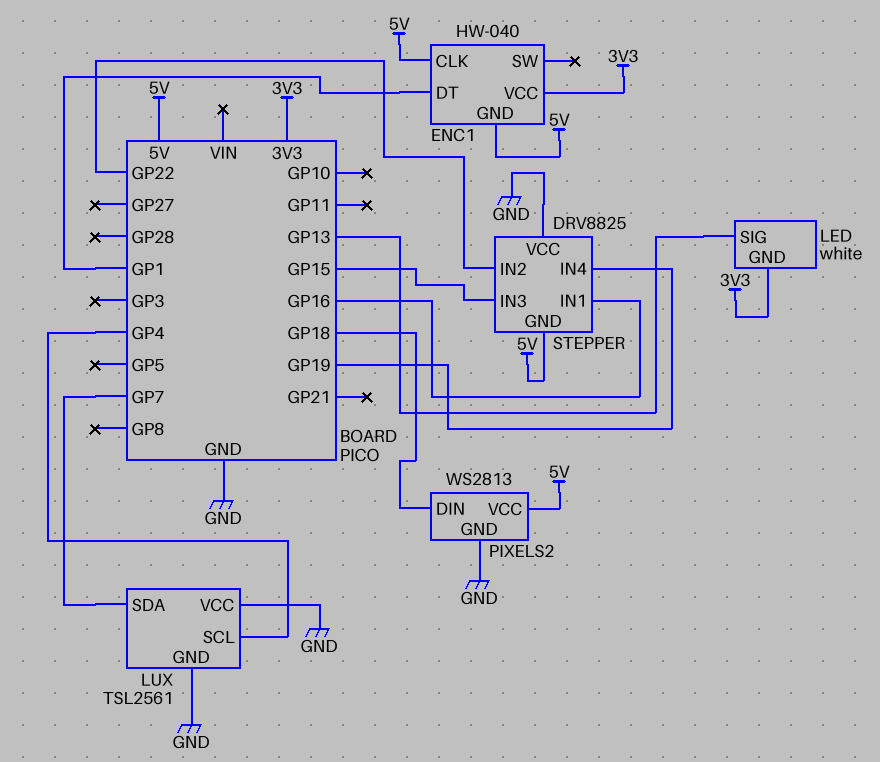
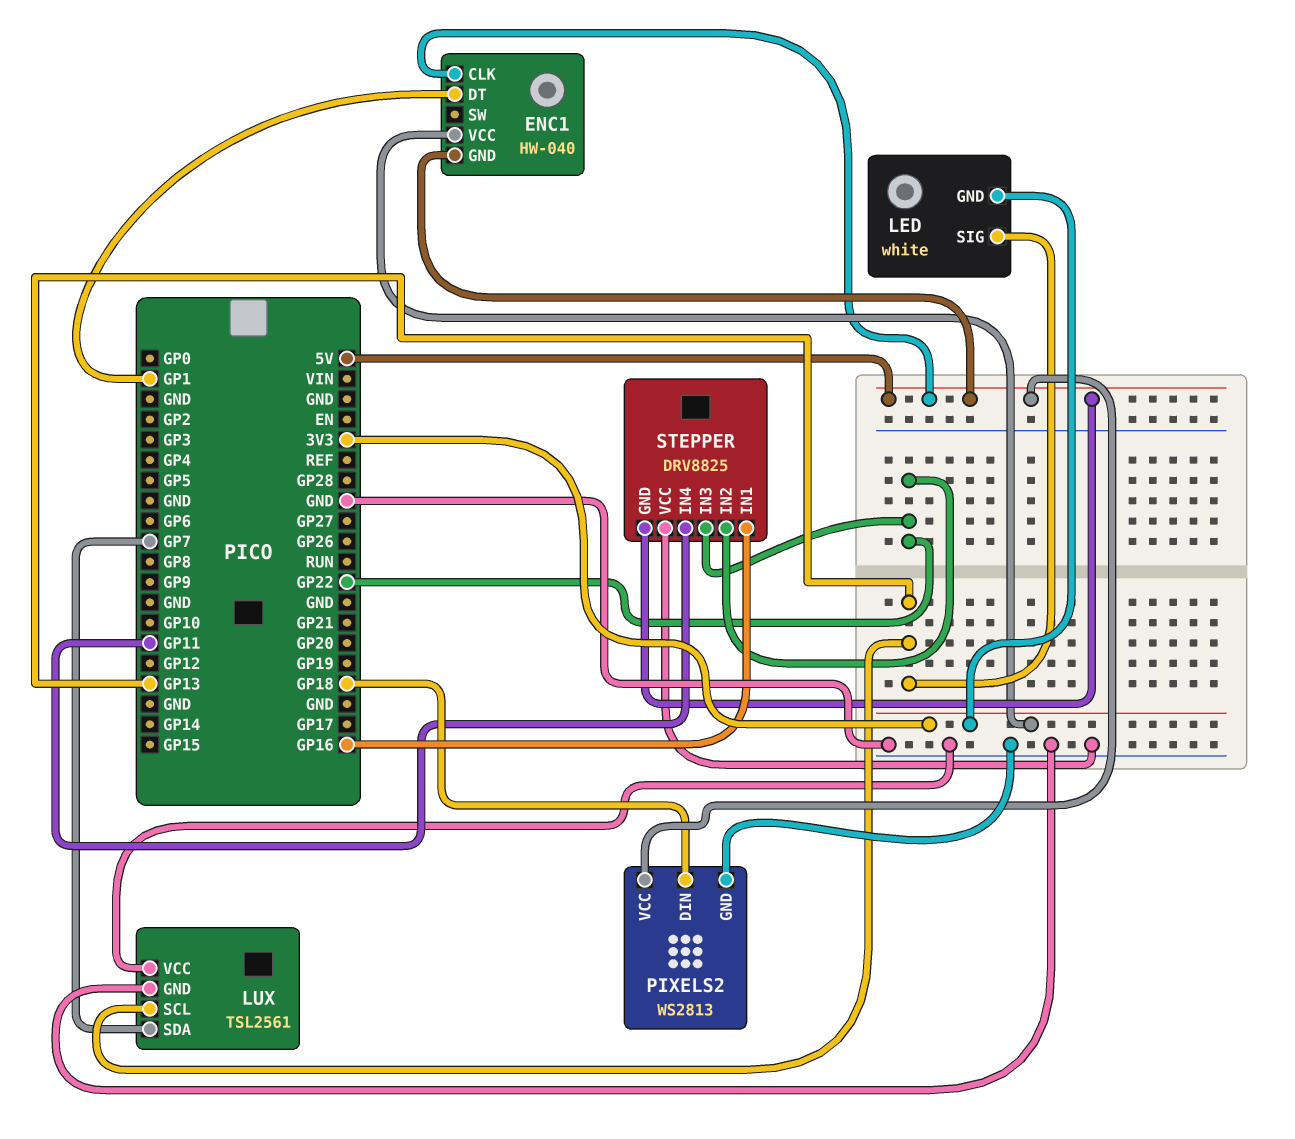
LUX pin SCL: GP4 -> GP13
STEPPER pin IN3: GP15 -> GP22
STEPPER pin IN4: GP19 -> GP11

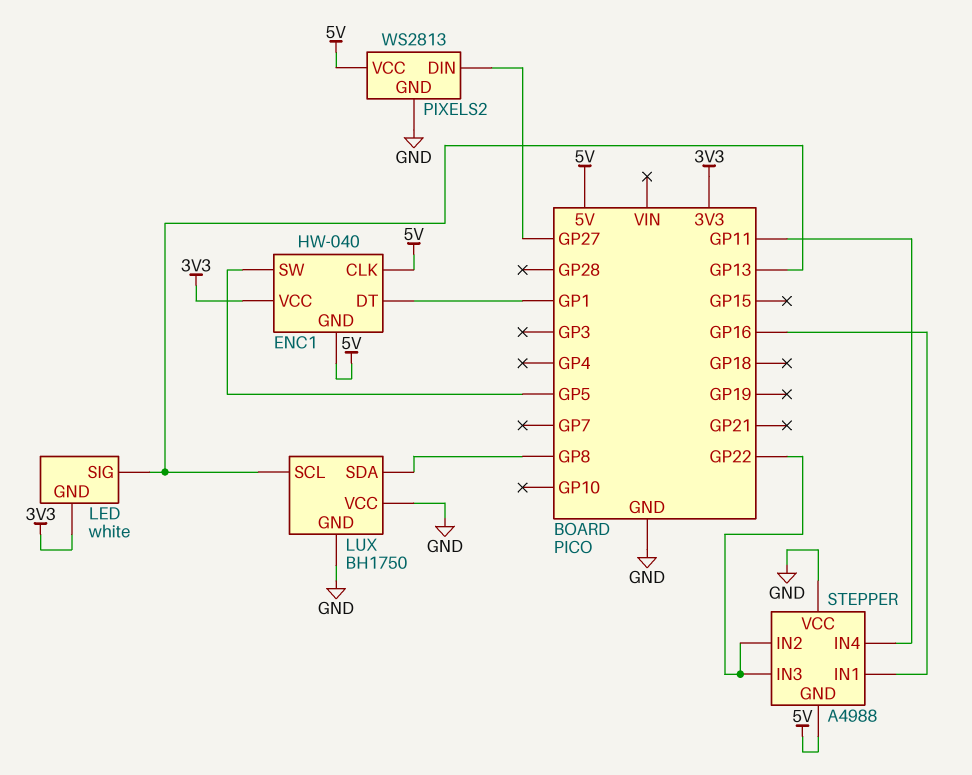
ENC1 pin SW: none -> GP5
LUX: TSL2561 -> BH1750
LUX pin SDA: GP7 -> GP8
PIXELS2 pin DIN: GP18 -> GP27
STEPPER: DRV8825 -> A4988

